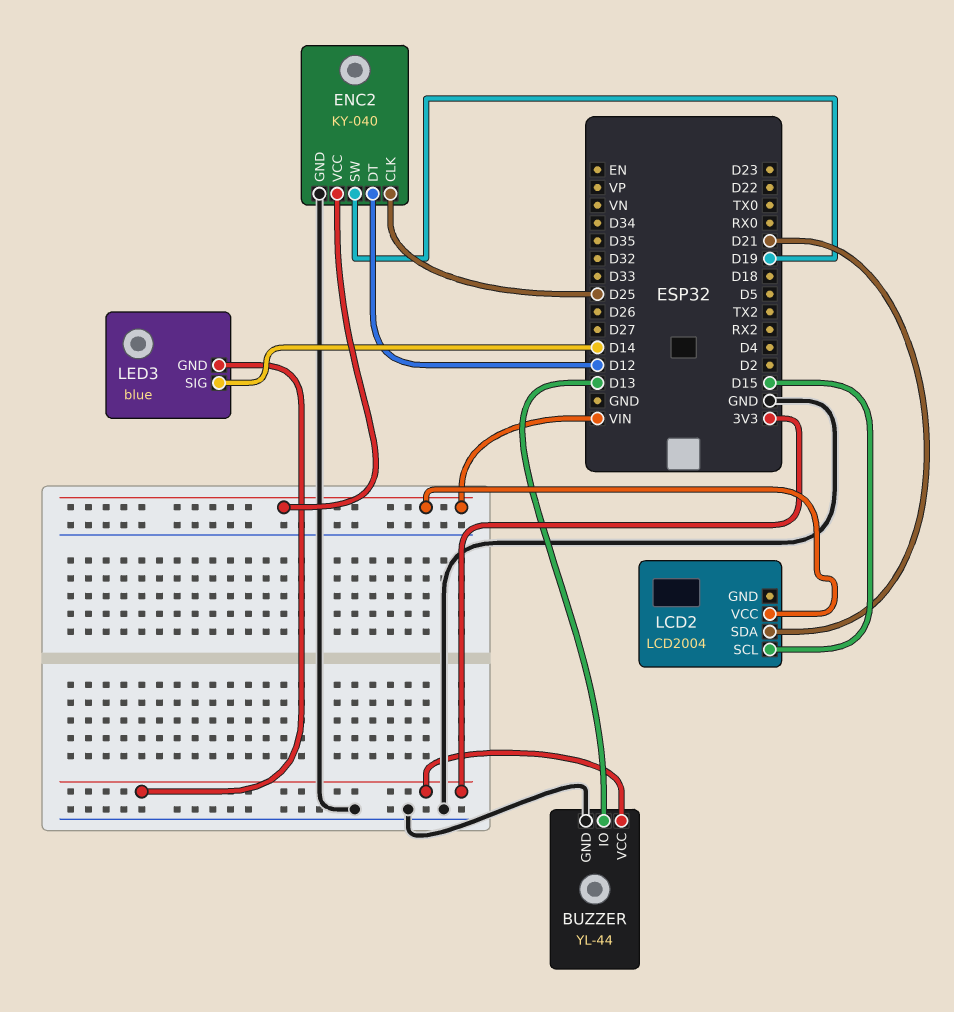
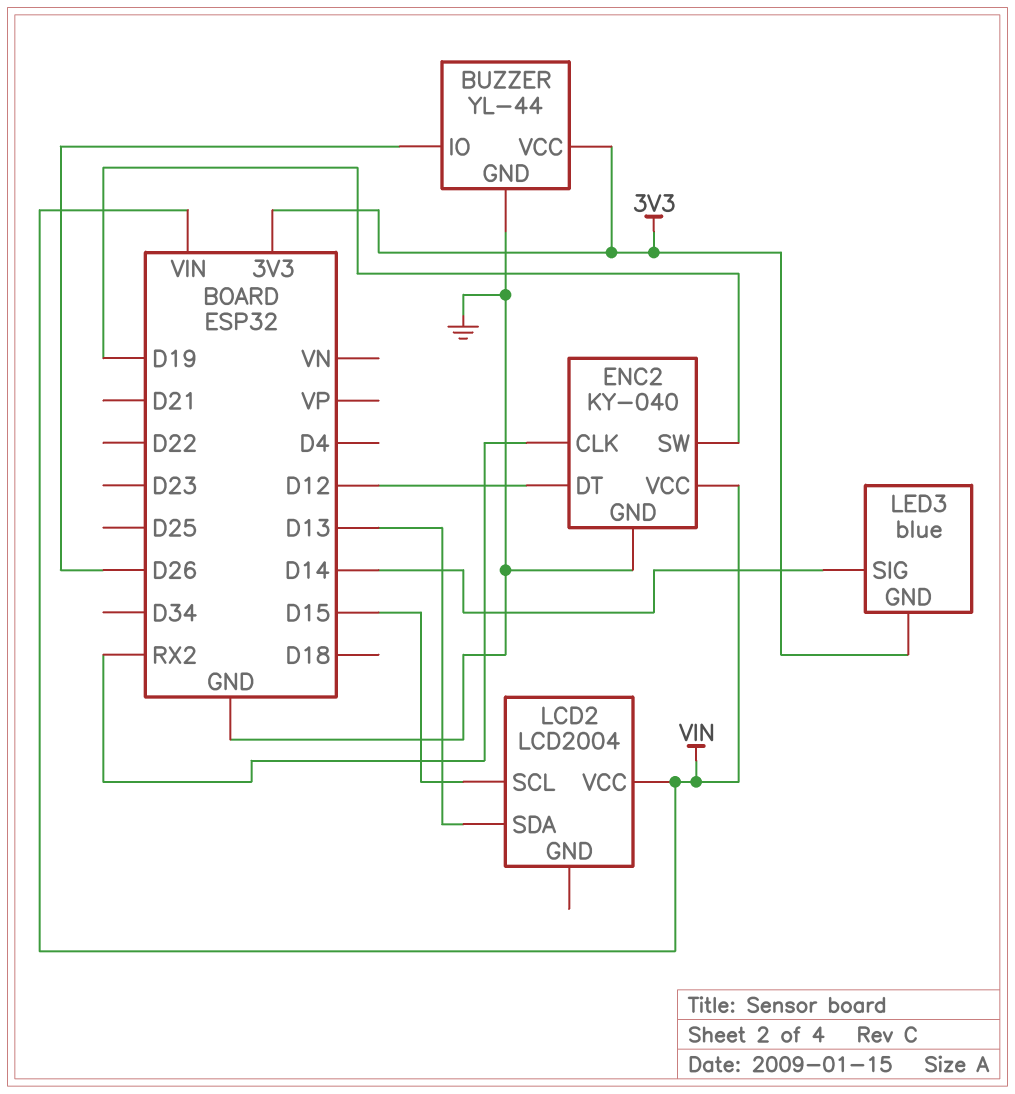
BUZZER pin IO: D13 -> D26
ENC2 pin CLK: D25 -> RX2
LCD2 pin SDA: D21 -> D13

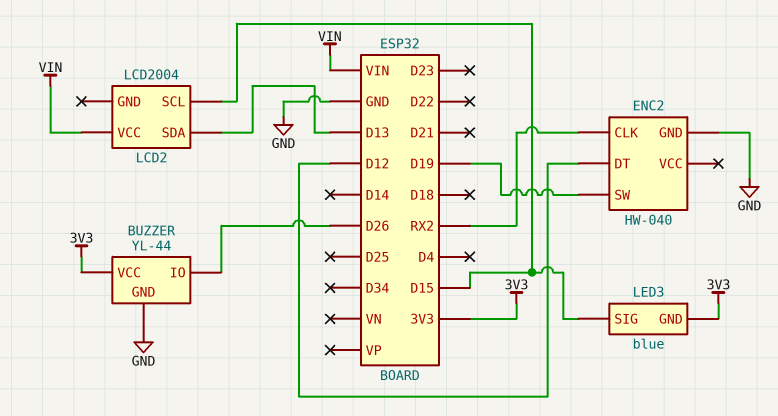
ENC2: KY-040 -> HW-040
ENC2 pin VCC: VIN -> none
LED3 pin SIG: D14 -> D15

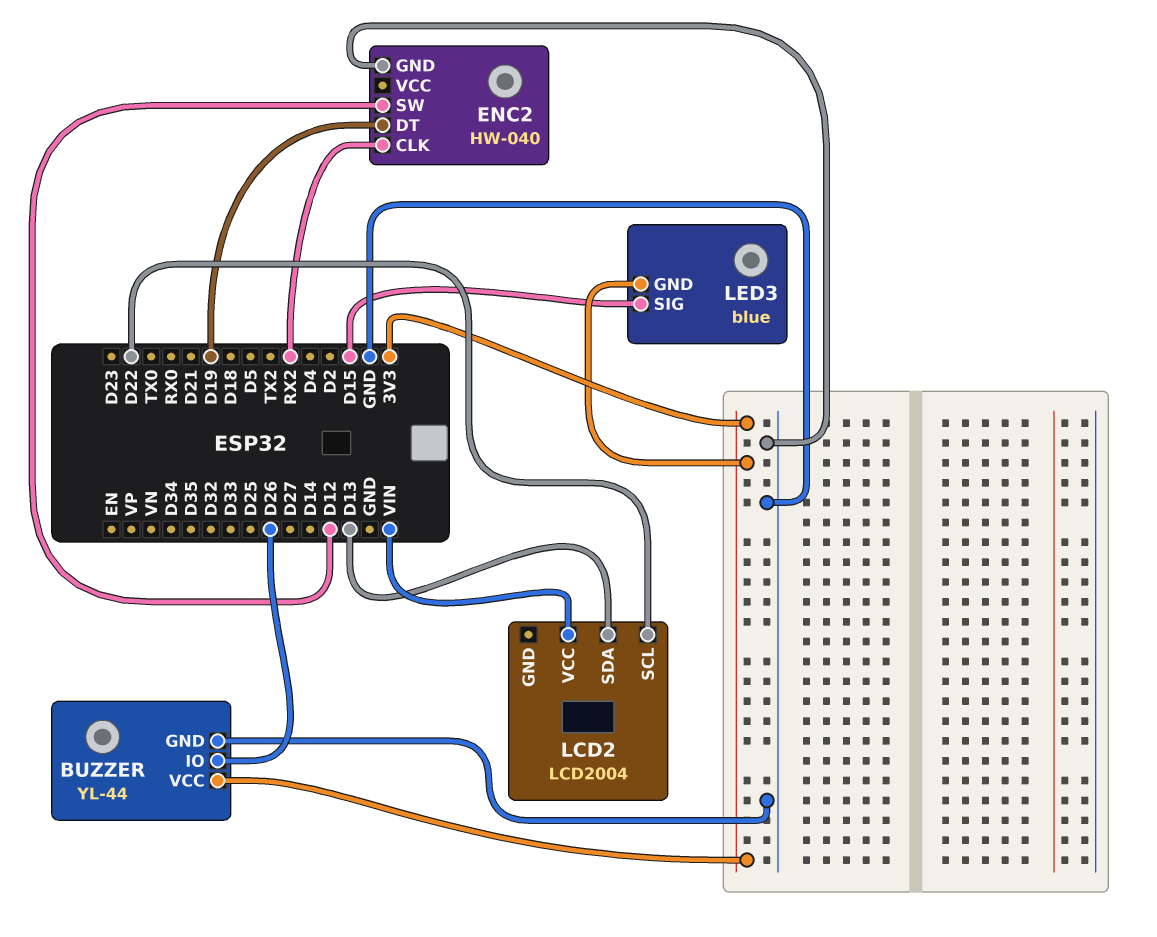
ENC2 pin DT: D12 -> D19
ENC2 pin SW: D19 -> D12
LCD2 pin SCL: D15 -> D22

